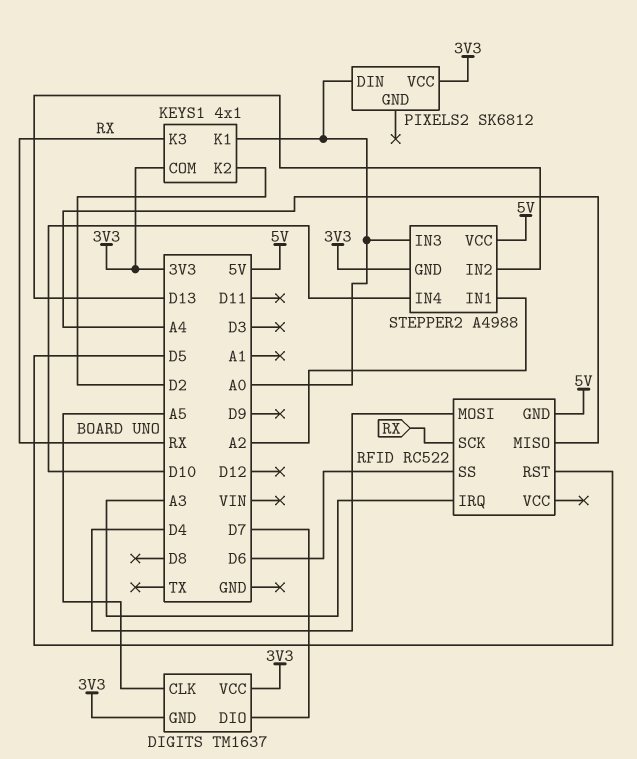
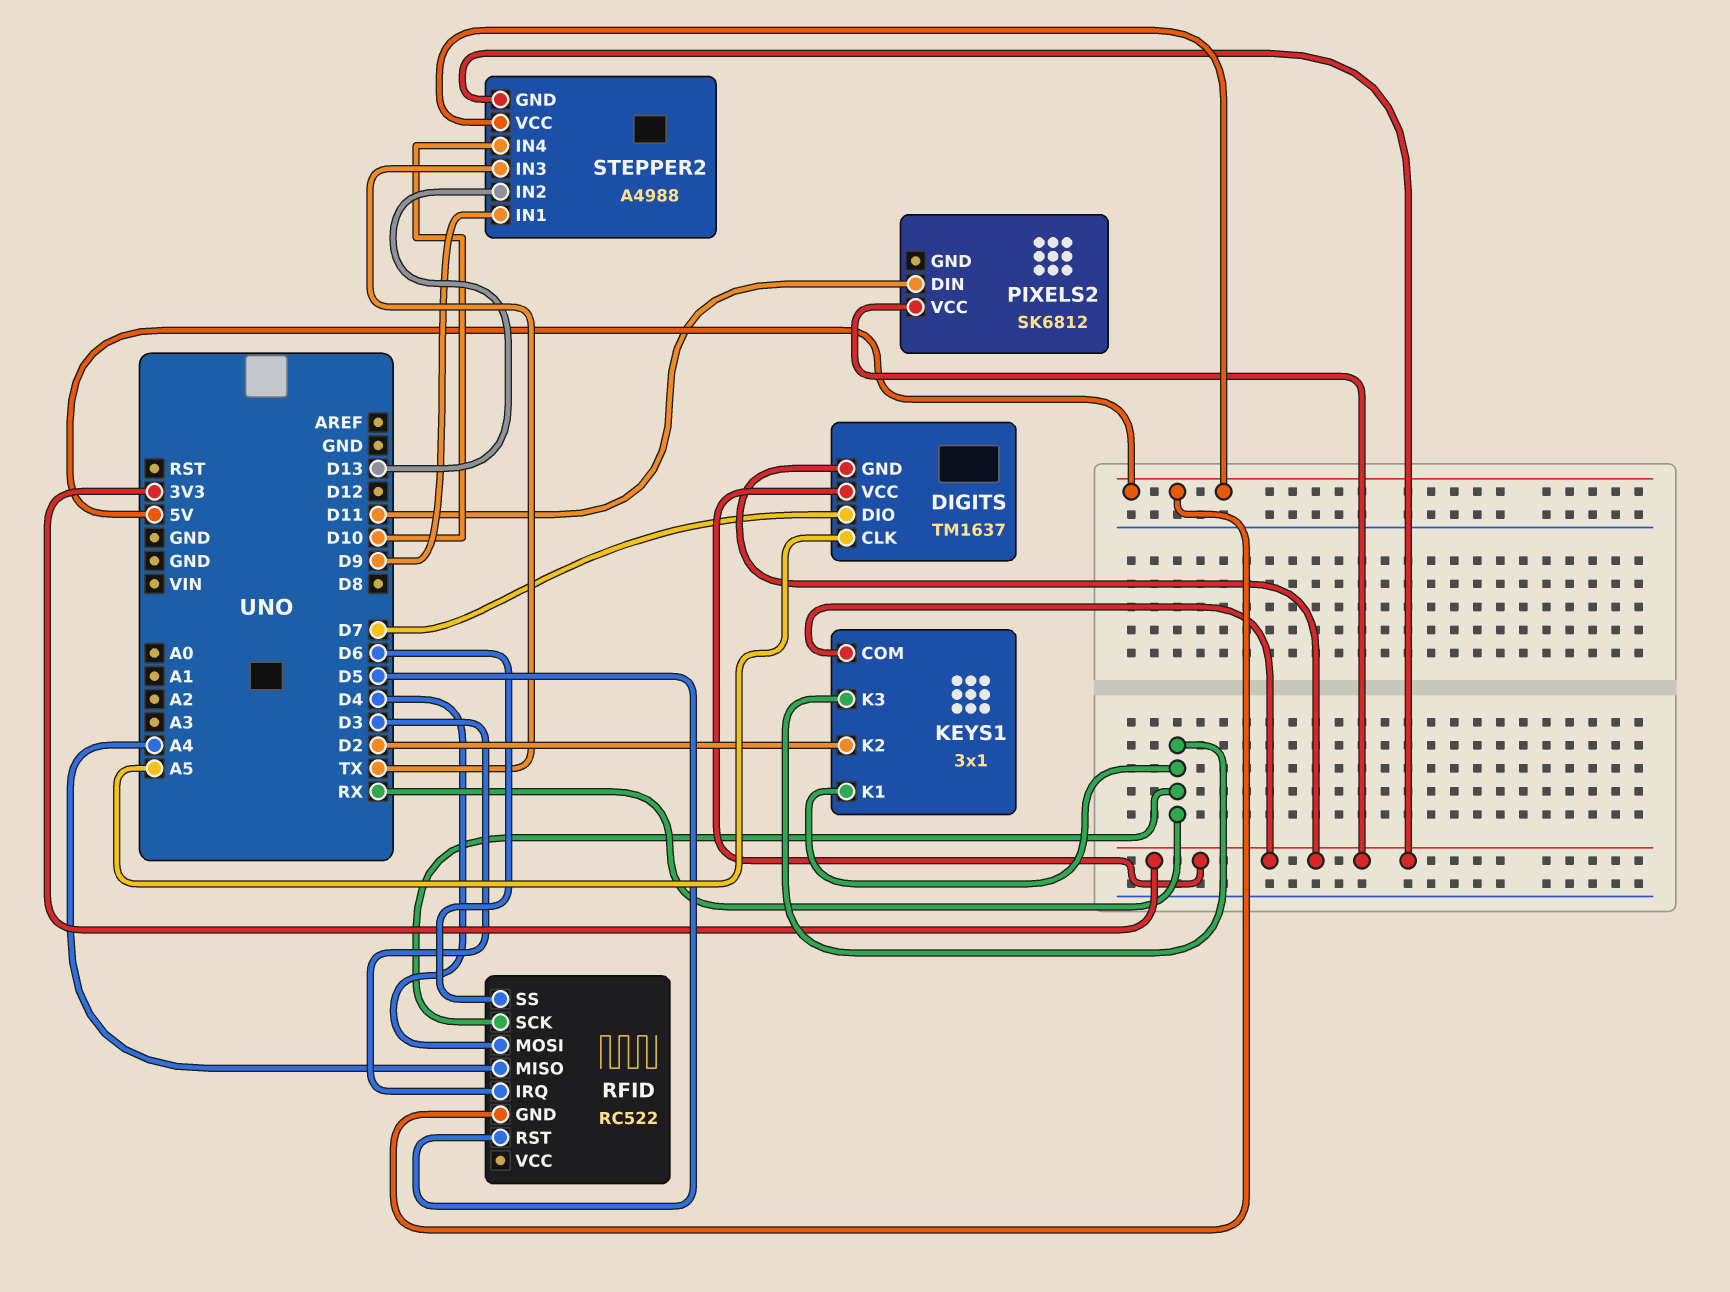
KEYS1: 4x1 -> 3x1
KEYS1 pin K1: A0 -> RX
PIXELS2 pin DIN: A0 -> D11
RFID pin IRQ: A3 -> D3
STEPPER2 pin IN1: A2 -> D9
STEPPER2 pin IN3: A0 -> TX

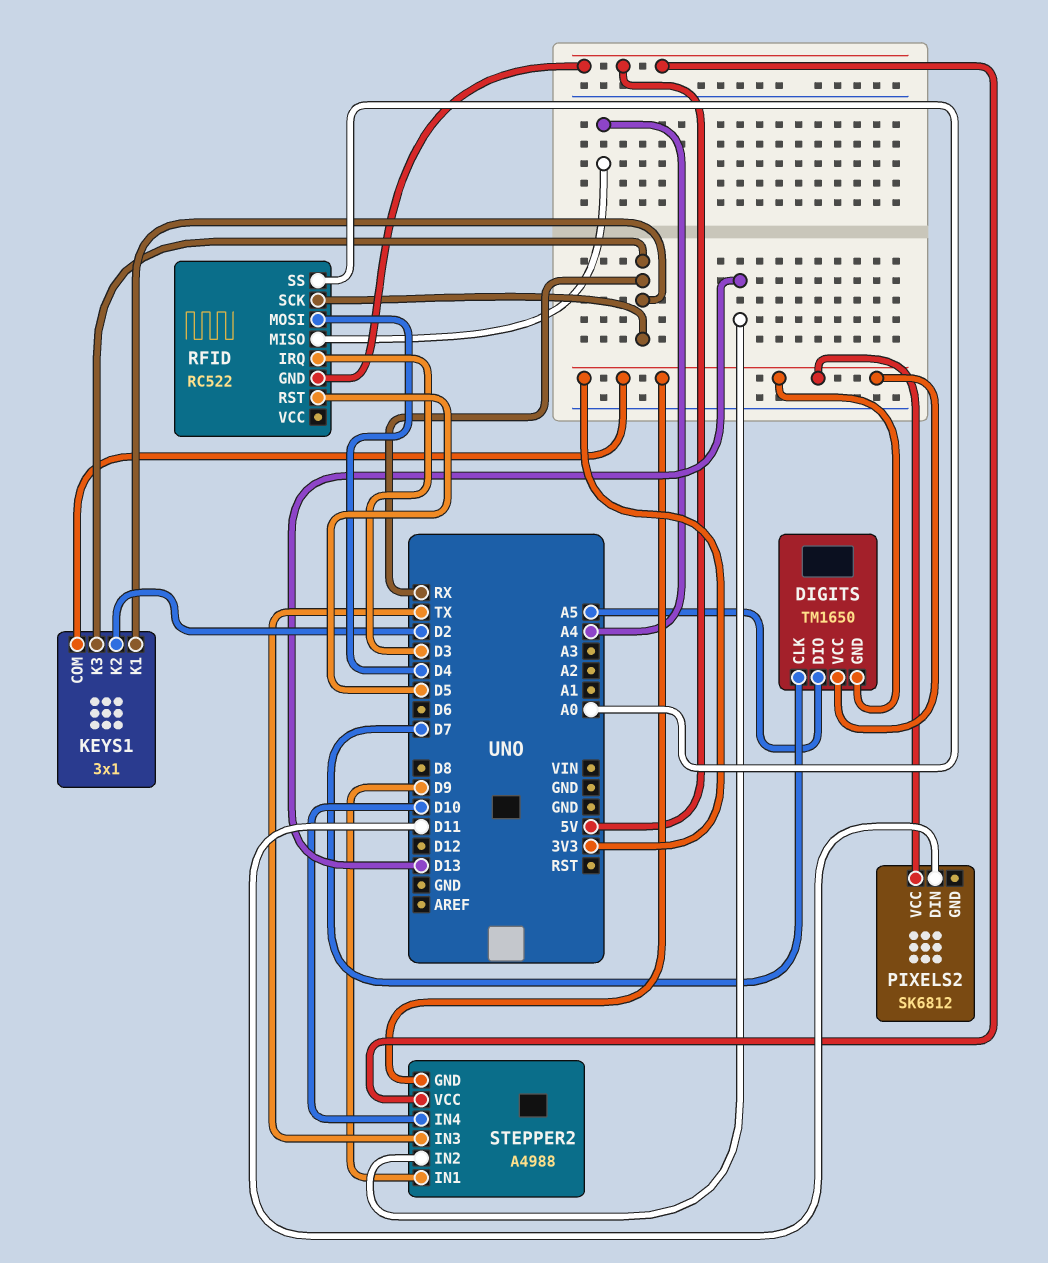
DIGITS: TM1637 -> TM1650
DIGITS pin CLK: A5 -> D7
DIGITS pin DIO: D7 -> A5
RFID pin SS: D6 -> A0

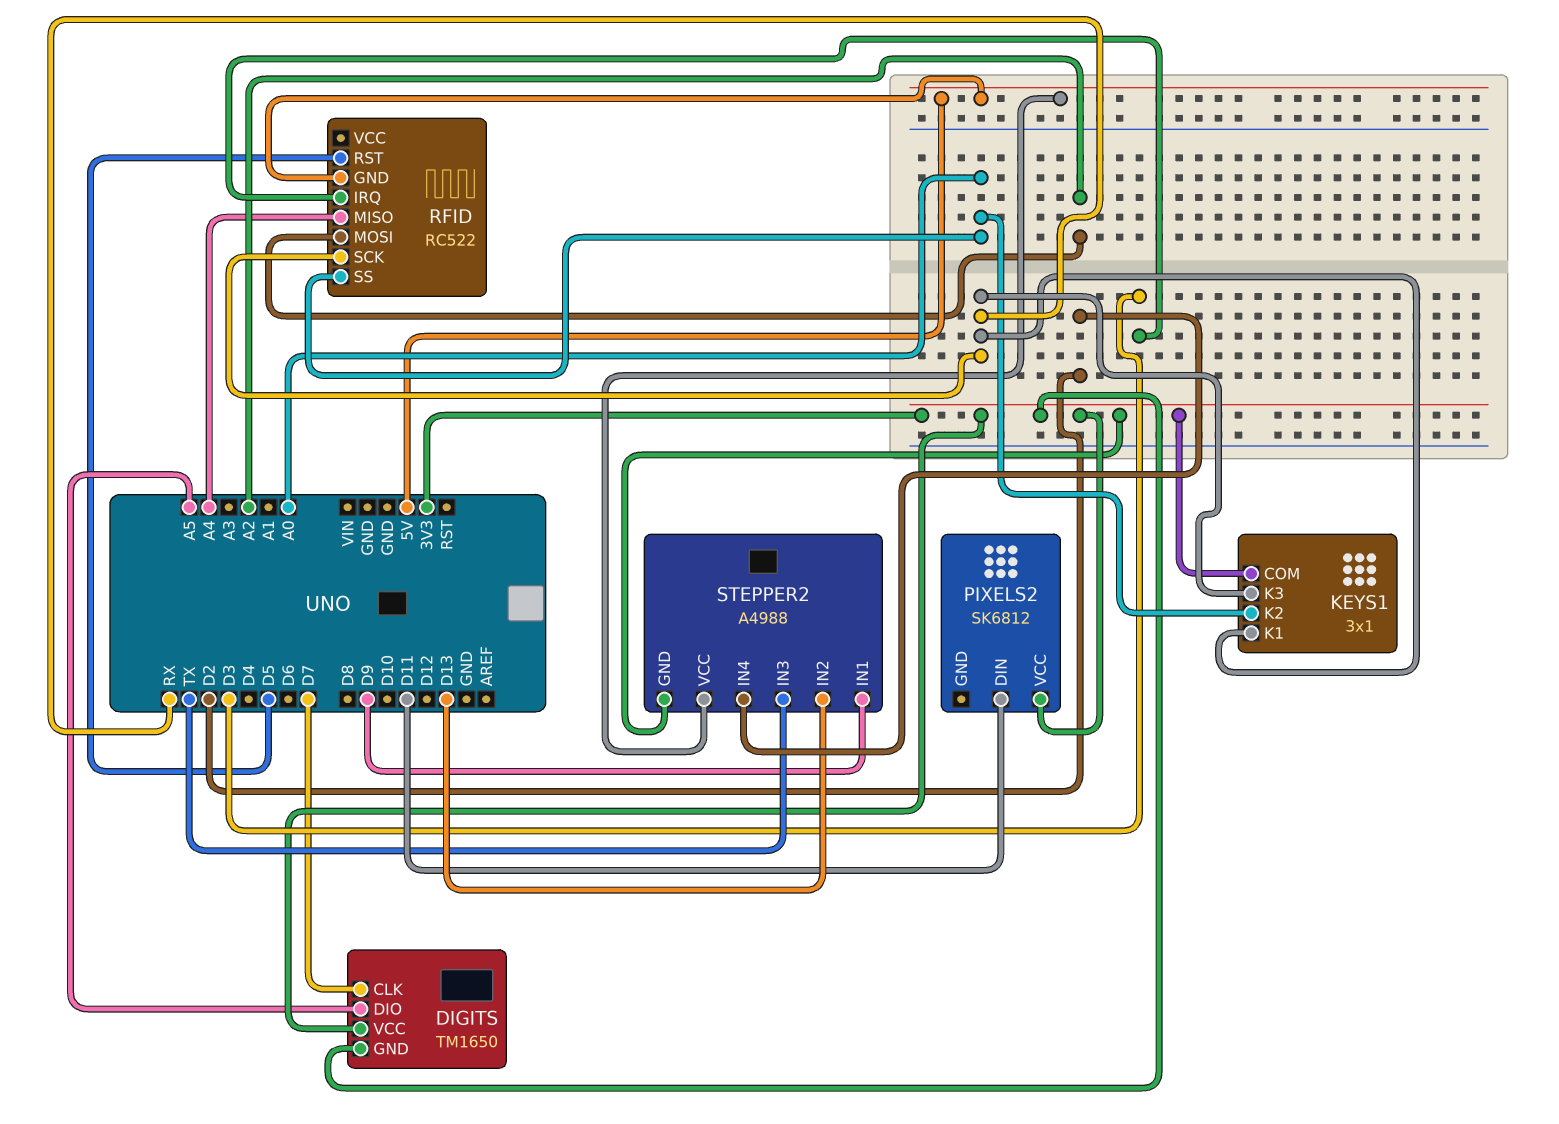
KEYS1 pin K2: D2 -> A0
RFID pin MOSI: D4 -> A2
STEPPER2 pin IN4: D10 -> D2

